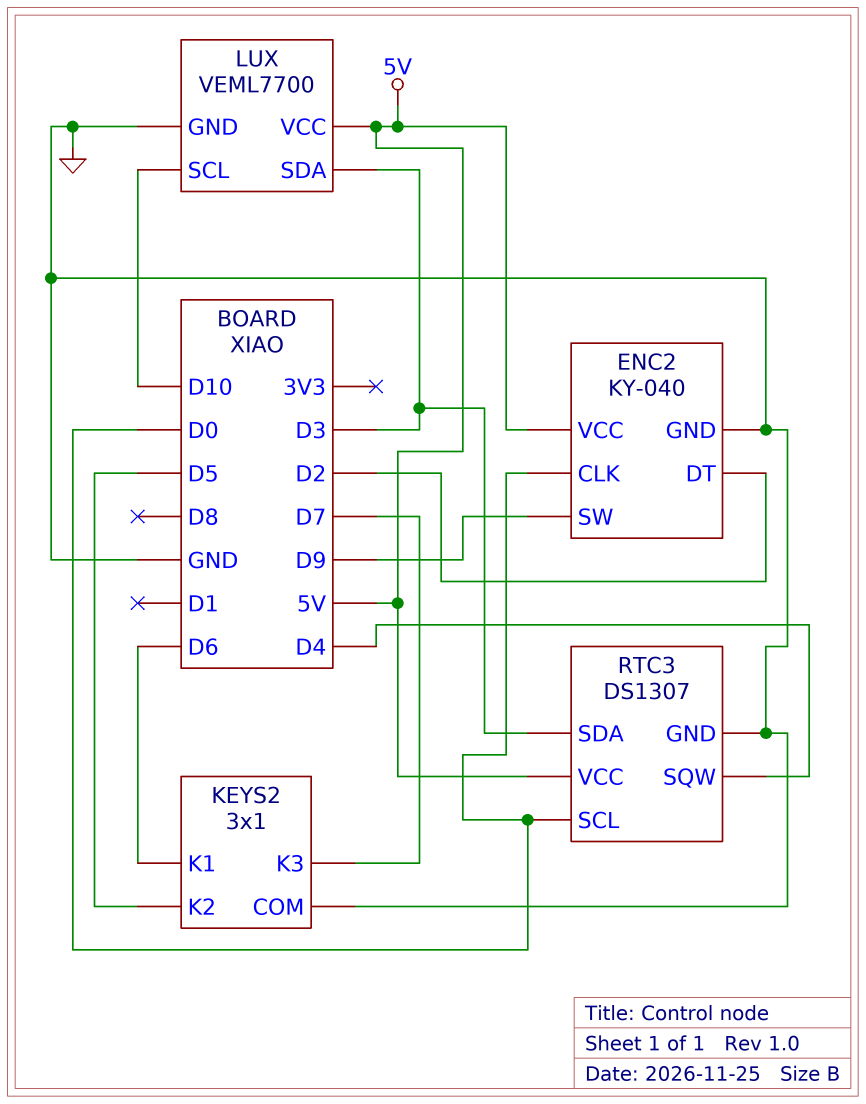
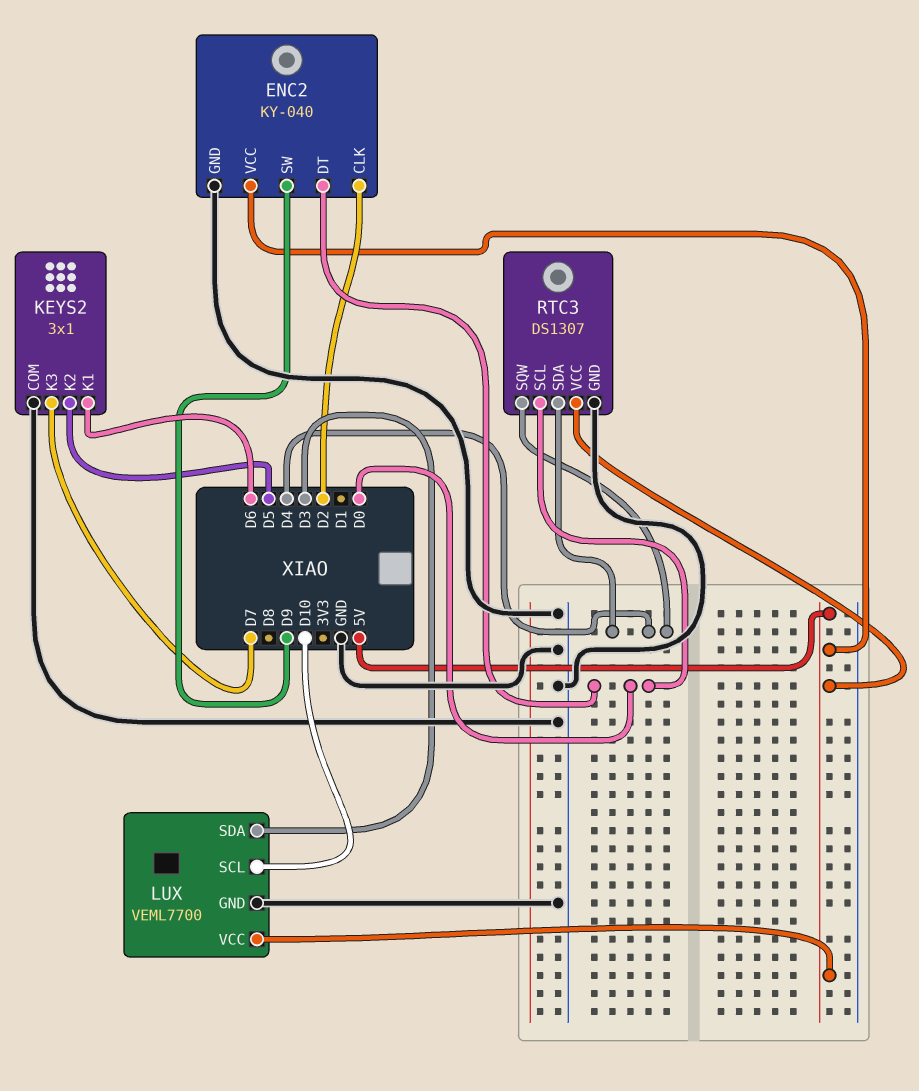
ENC2 pin CLK: D0 -> D2
ENC2 pin DT: D2 -> D0
RTC3 pin SDA: D3 -> D4

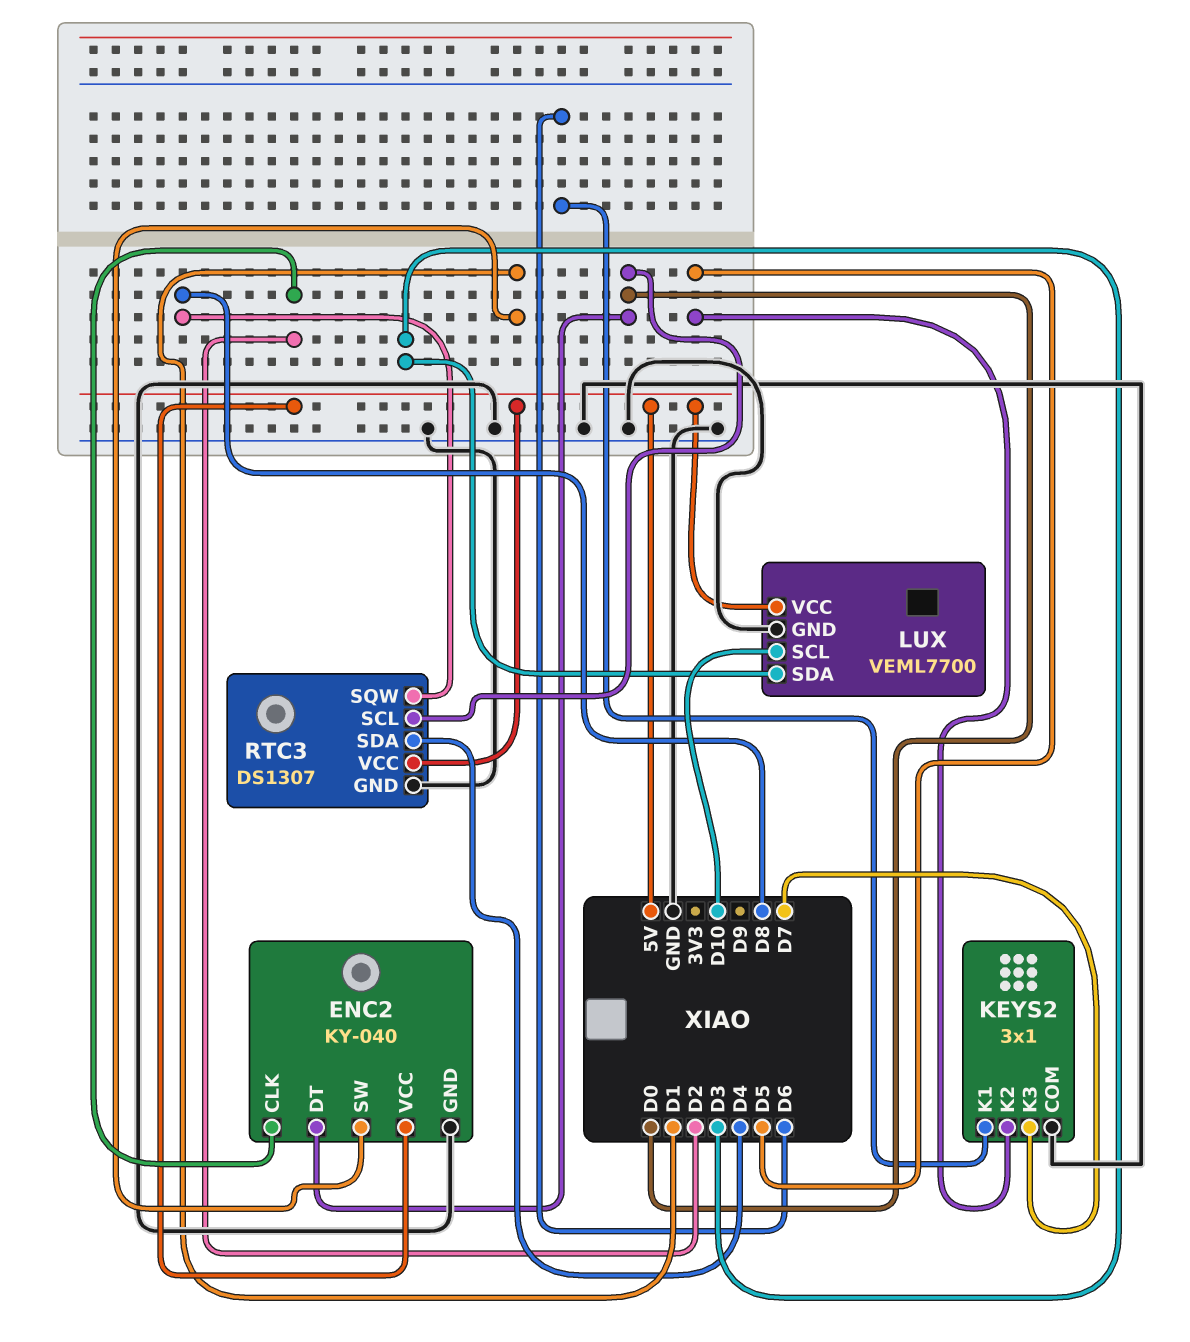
ENC2 pin SW: D9 -> D1
RTC3 pin SQW: D4 -> D8

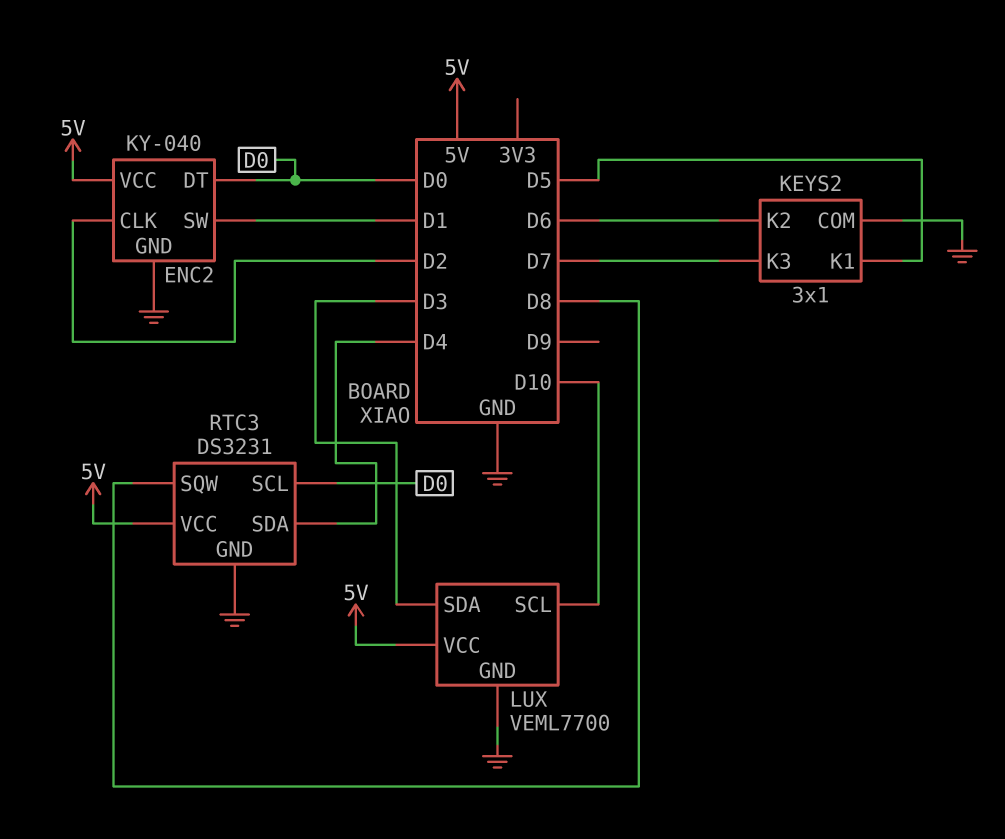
KEYS2 pin K1: D6 -> D5
KEYS2 pin K2: D5 -> D6
RTC3: DS1307 -> DS3231

